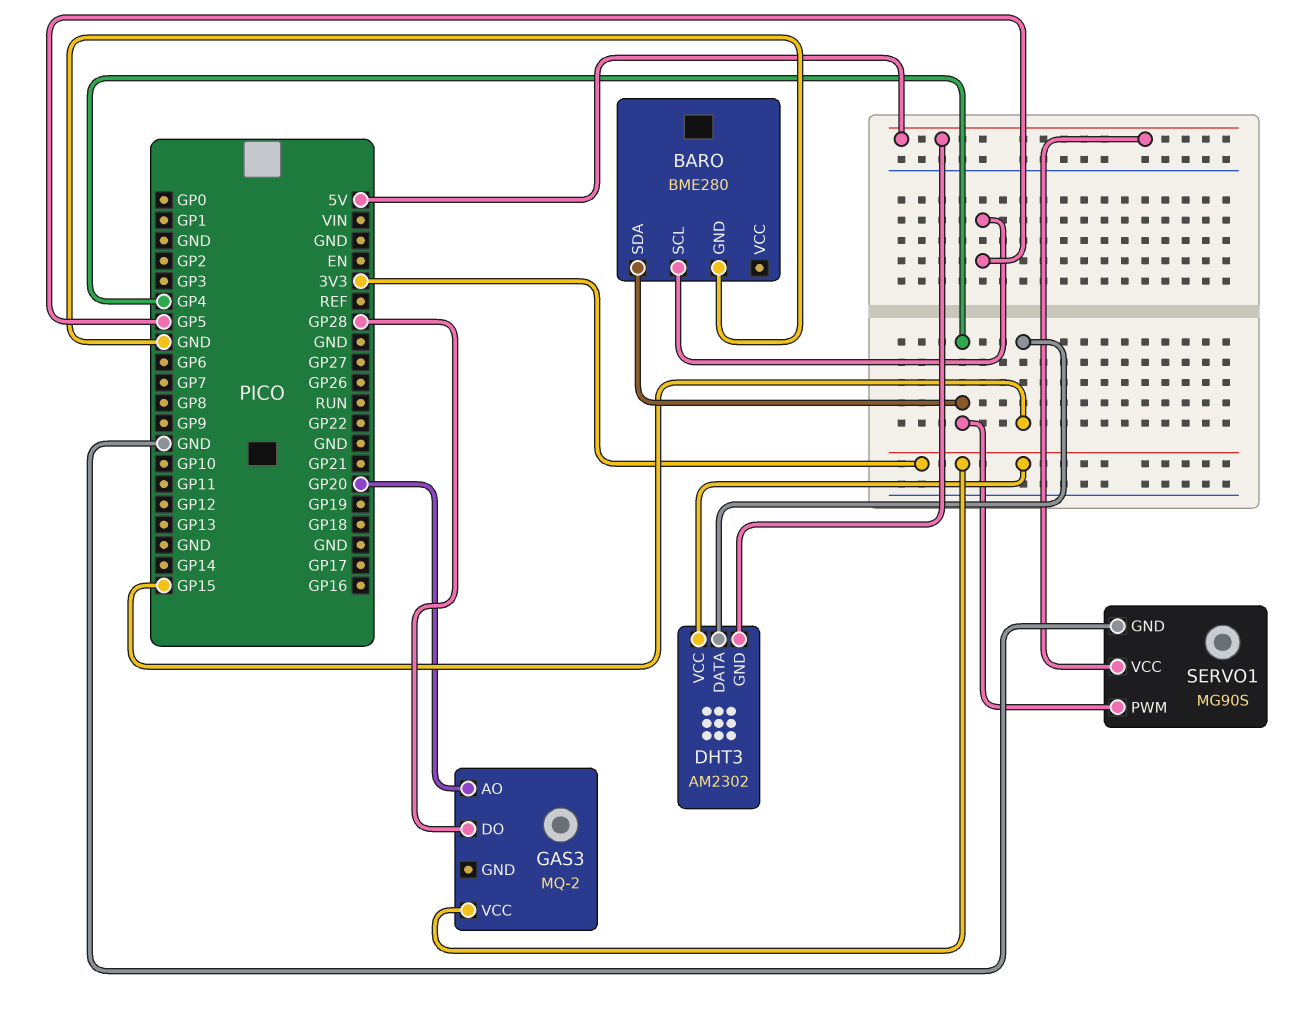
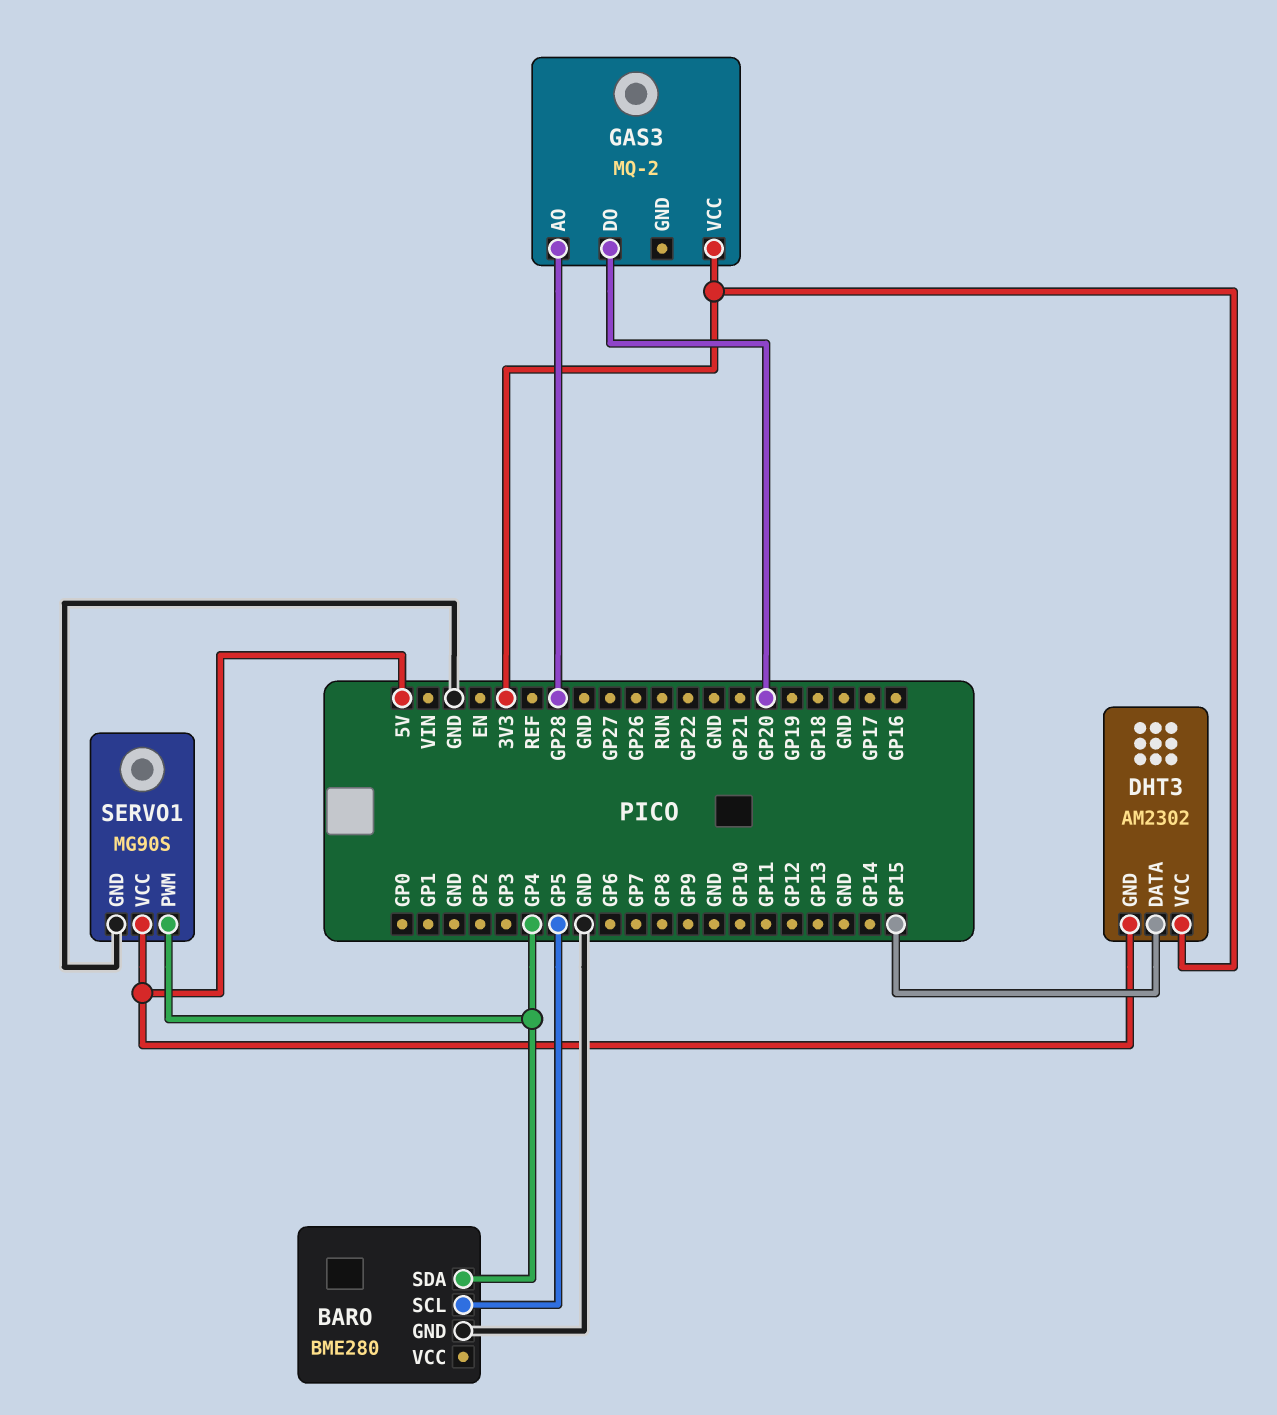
GAS3 pin AO: GP20 -> GP28
GAS3 pin DO: GP28 -> GP20

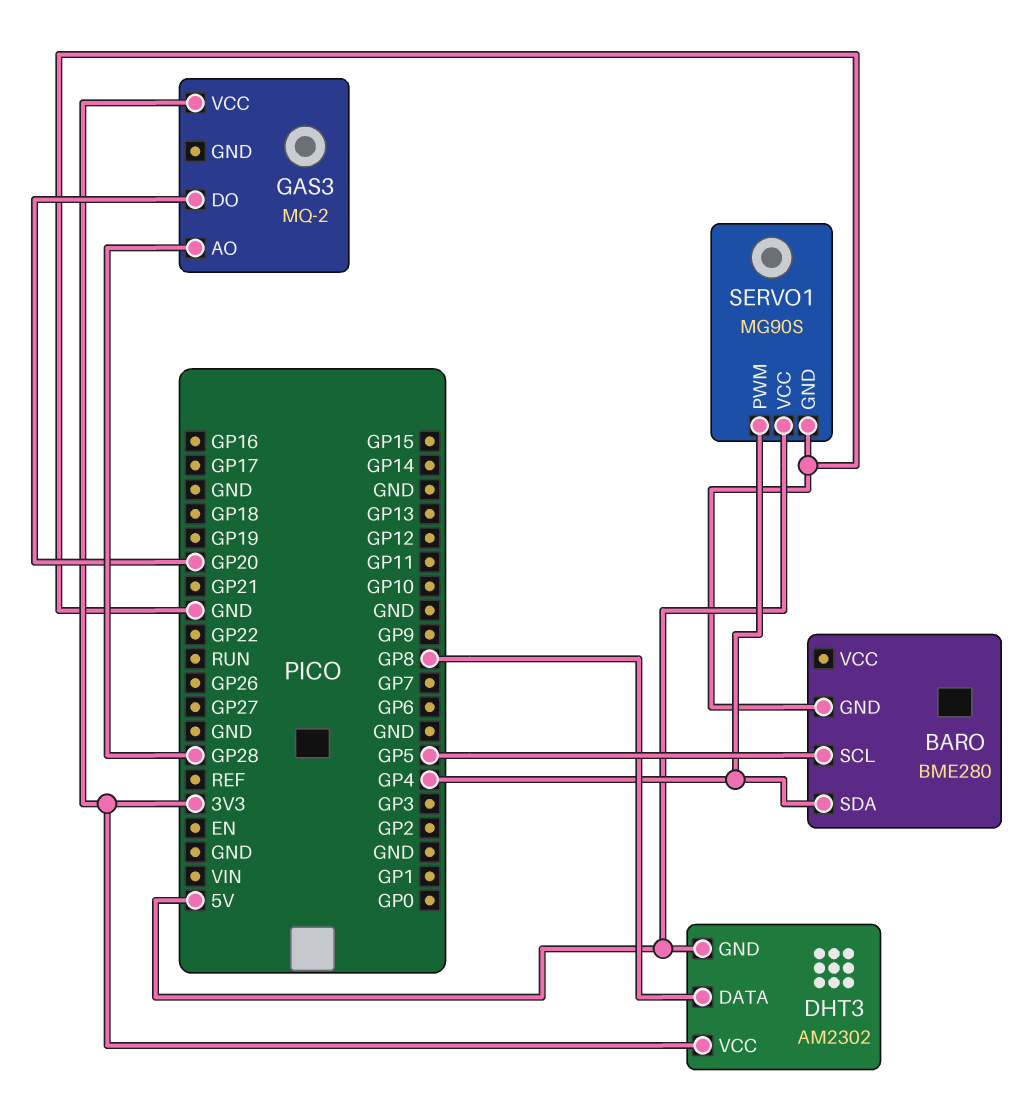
DHT3 pin DATA: GP15 -> GP8

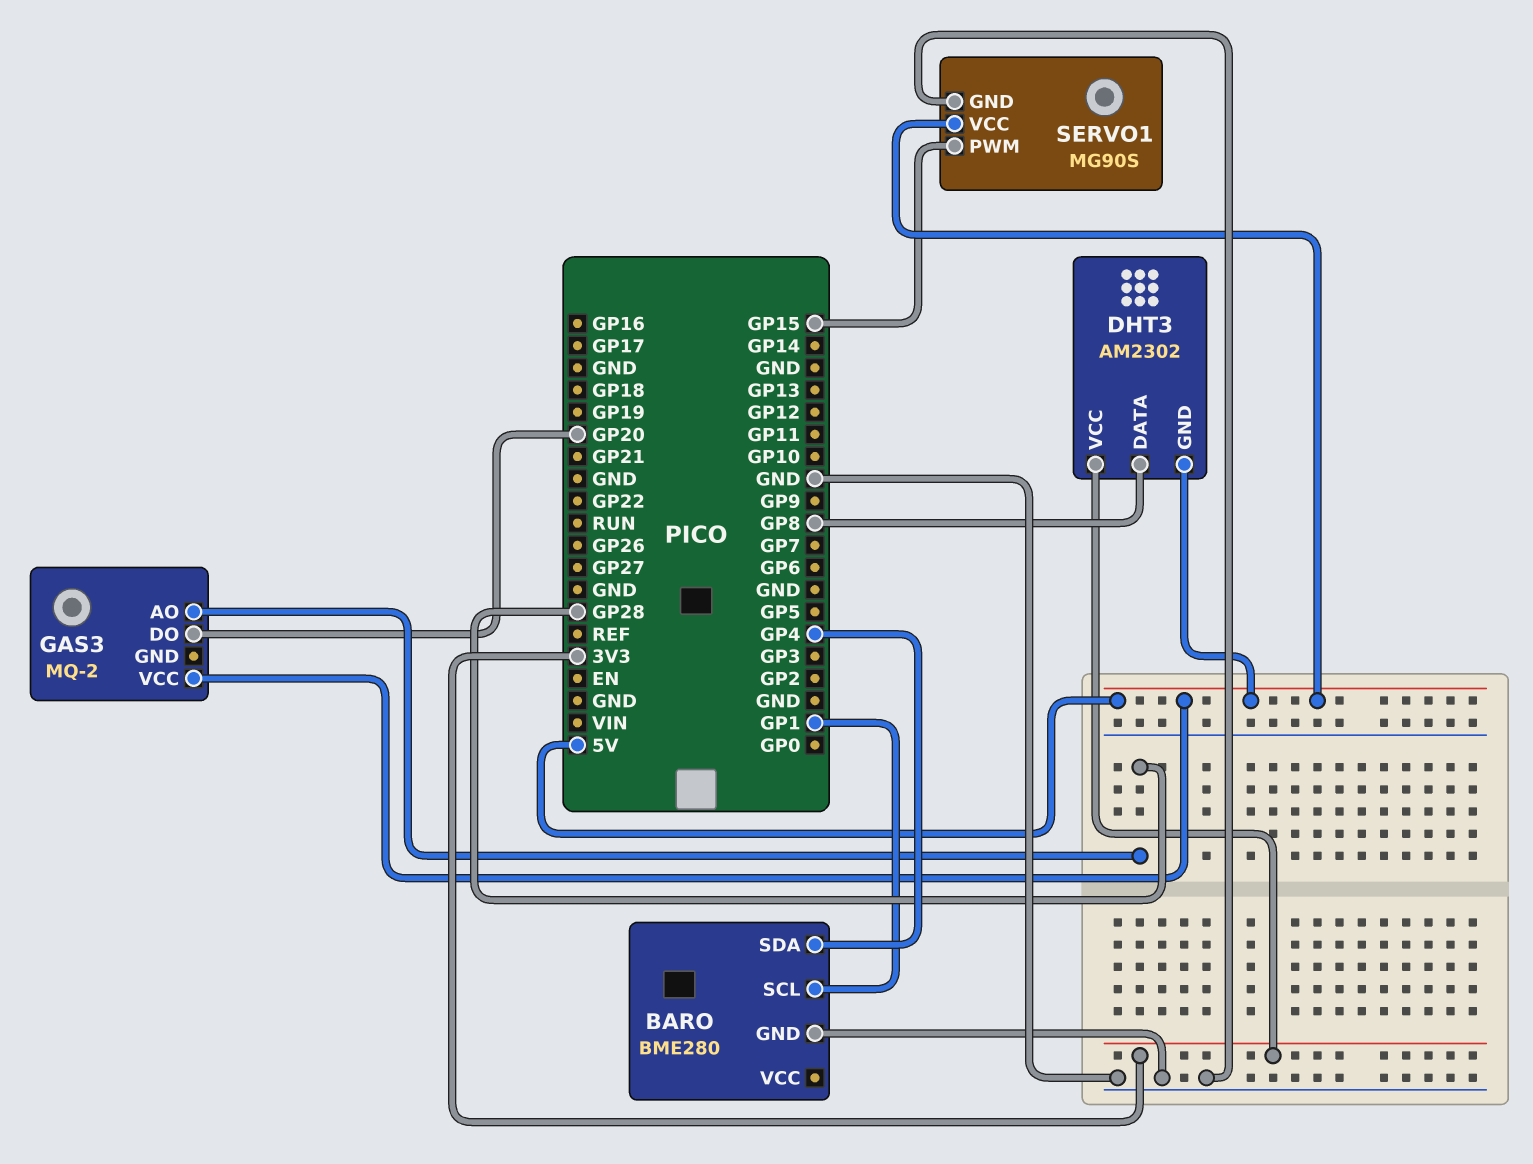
BARO pin SCL: GP5 -> GP1
GAS3 pin VCC: 3V3 -> 5V
SERVO1 pin PWM: GP4 -> GP15

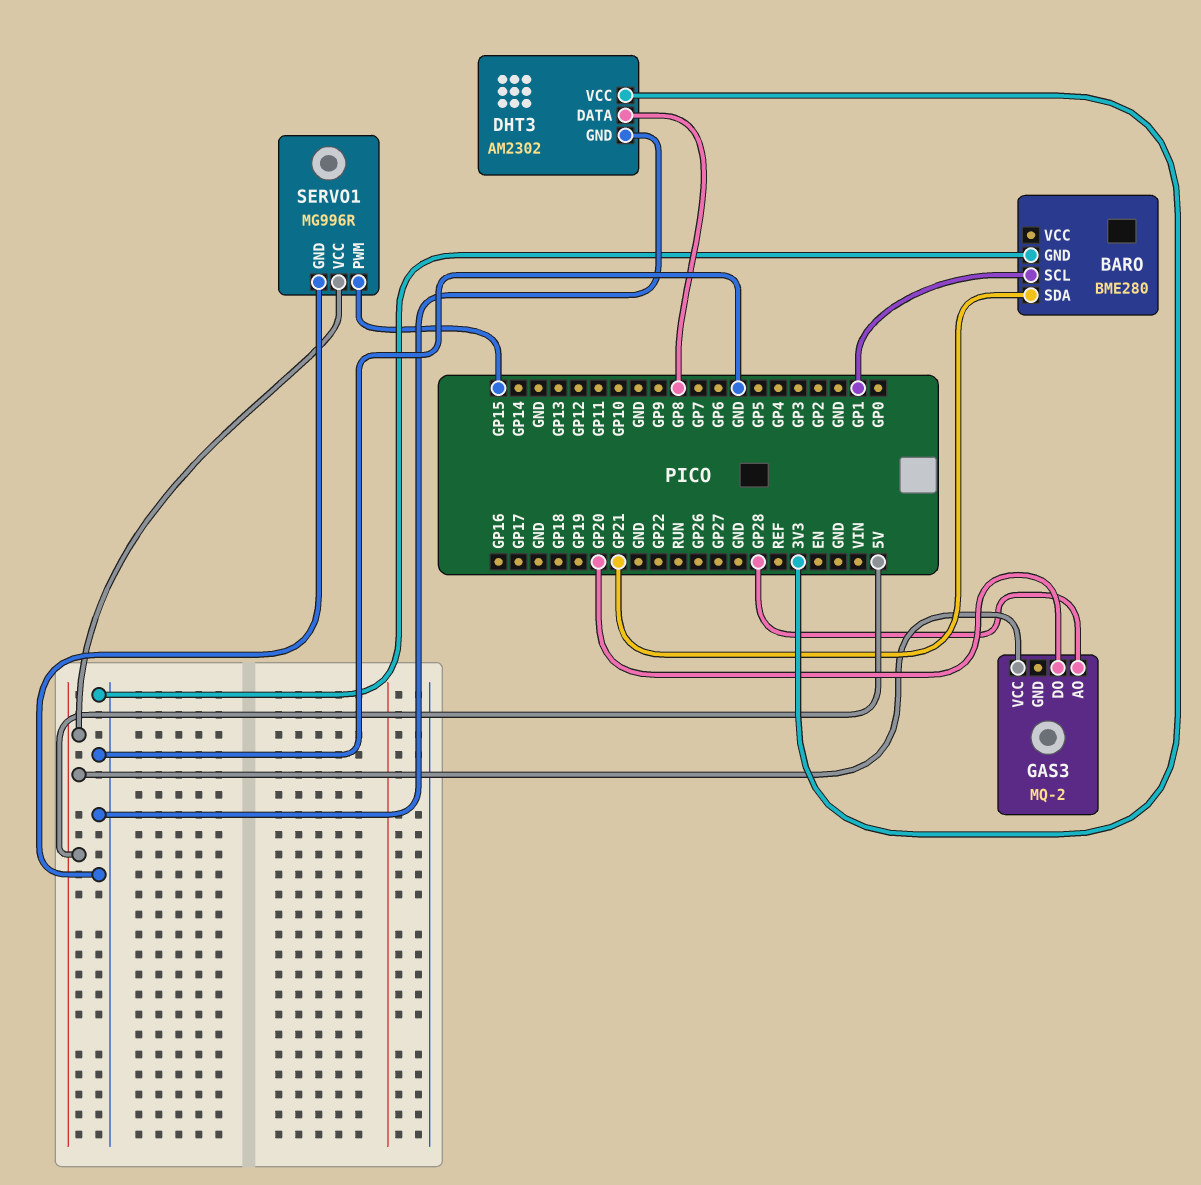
BARO pin SDA: GP4 -> GP21
DHT3 pin GND: 5V -> GND
SERVO1: MG90S -> MG996R

